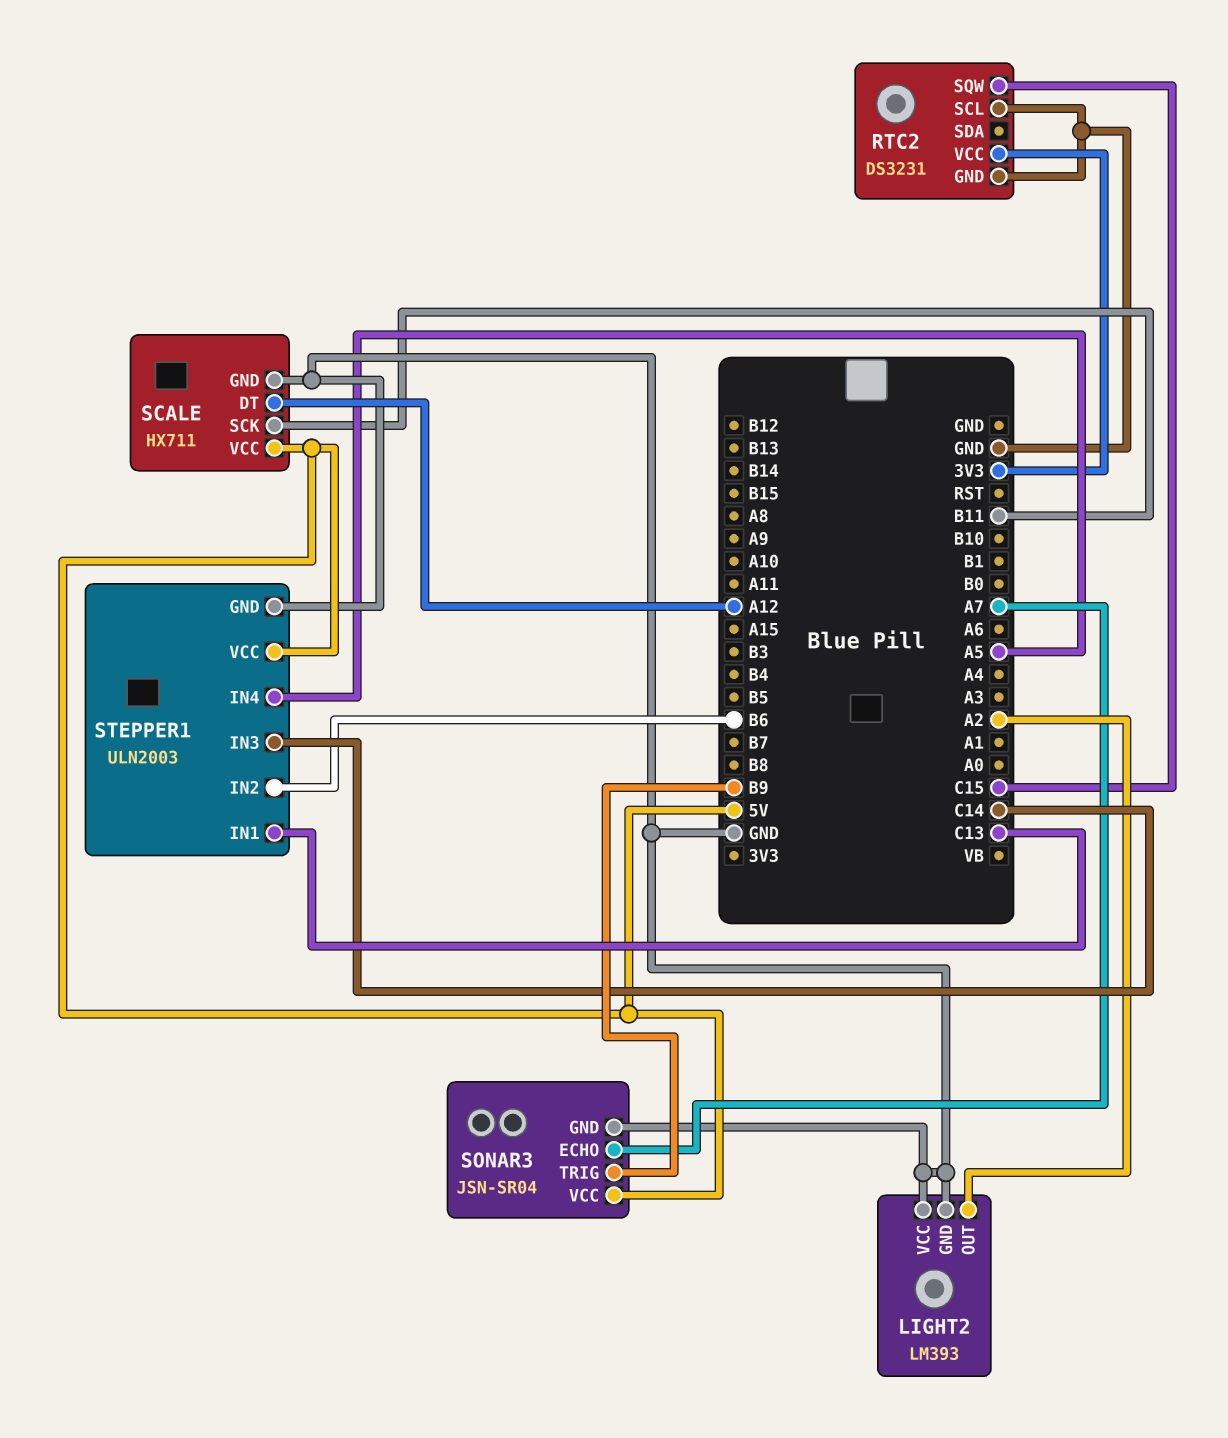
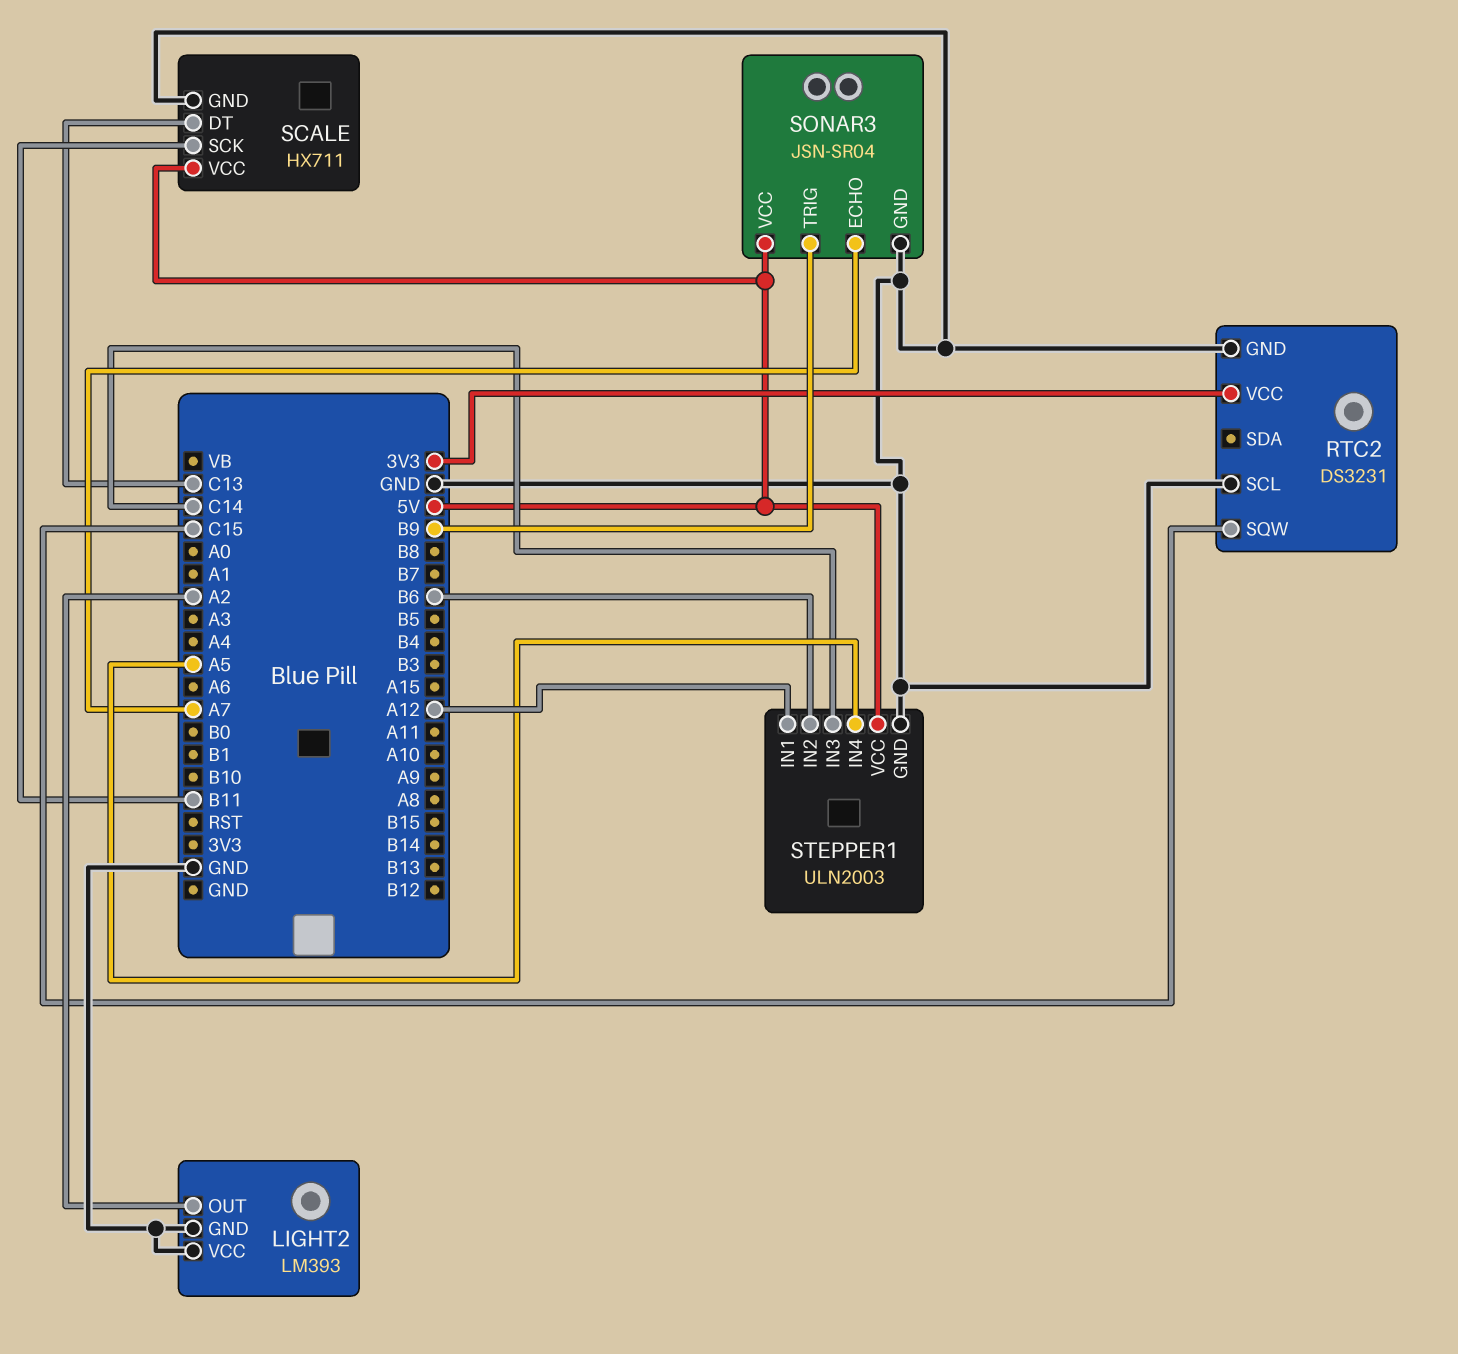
SCALE pin DT: A12 -> C13
STEPPER1 pin IN1: C13 -> A12

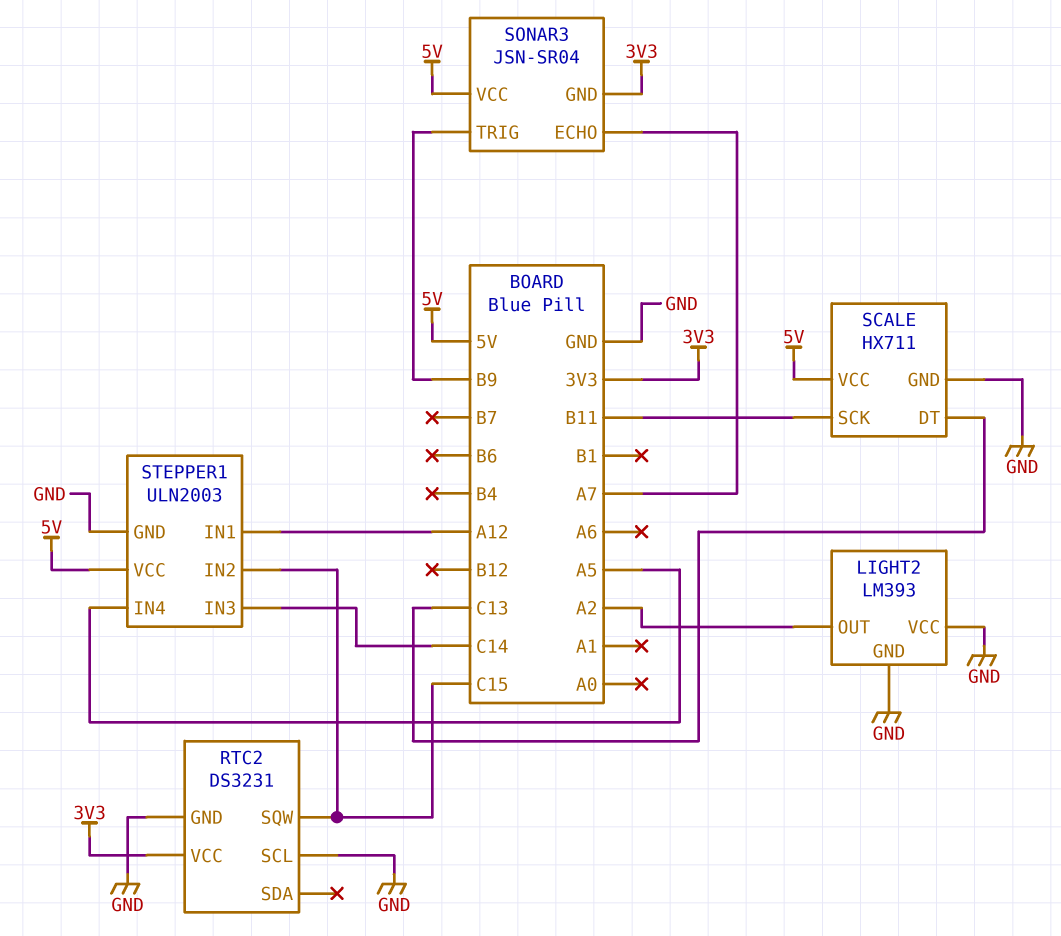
SONAR3 pin GND: GND -> 3V3
STEPPER1 pin IN2: B6 -> C15

